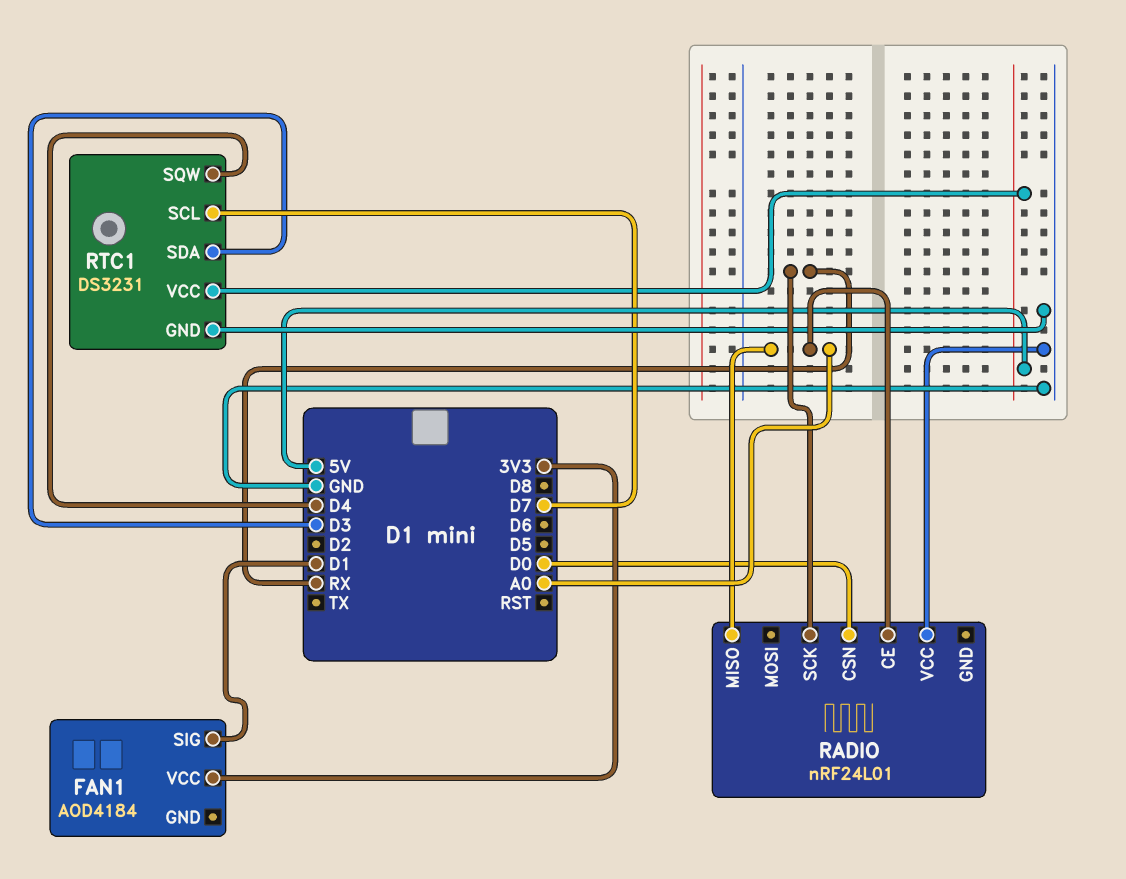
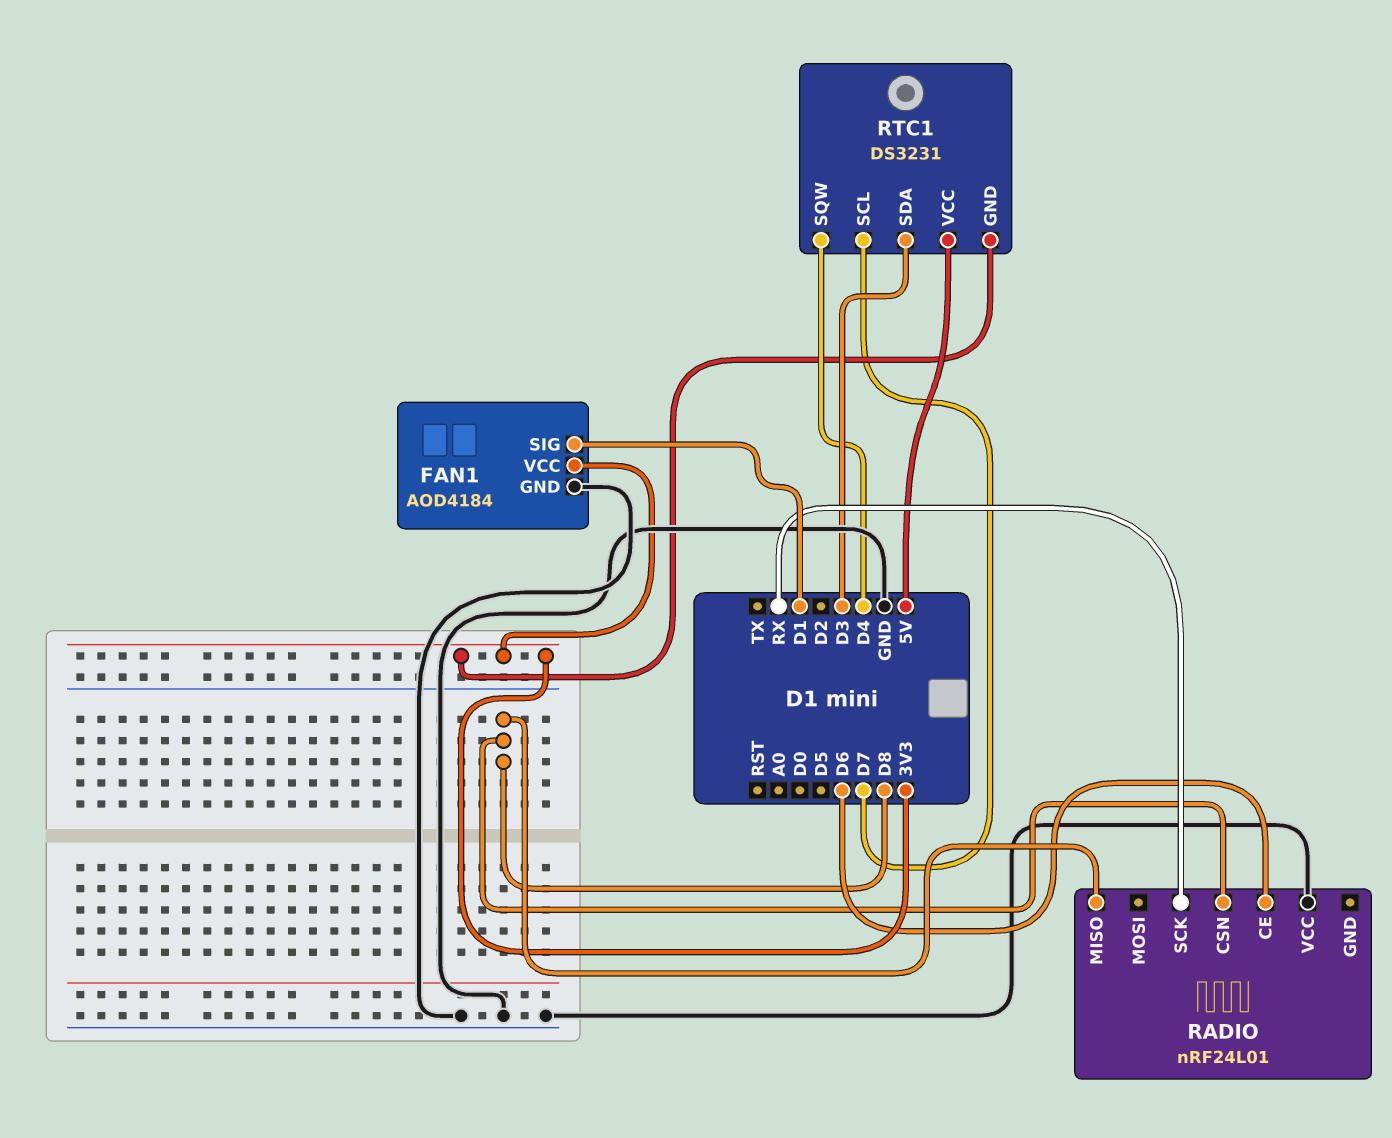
FAN1 pin GND: none -> GND
RADIO pin CE: A0 -> D6
RADIO pin CSN: D0 -> D8
RADIO pin MISO: A0 -> D8
RTC1 pin GND: GND -> 3V3

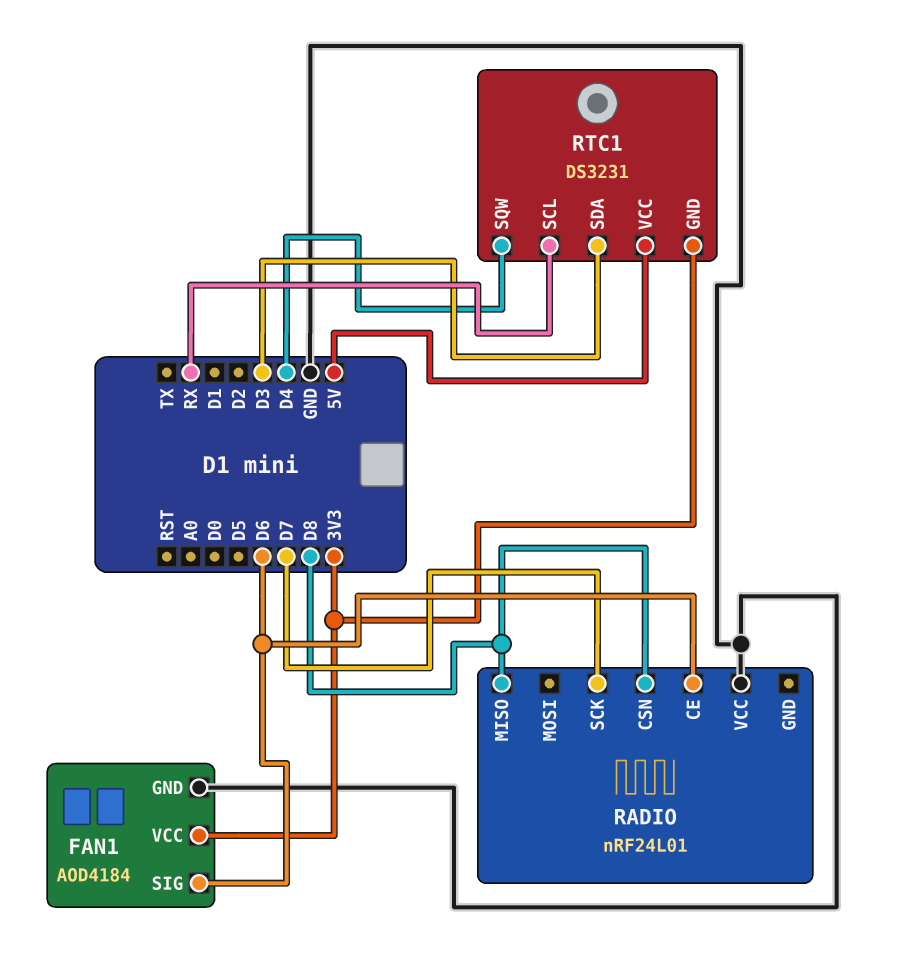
FAN1 pin SIG: D1 -> D6
RADIO pin SCK: RX -> D7
RTC1 pin SCL: D7 -> RX

